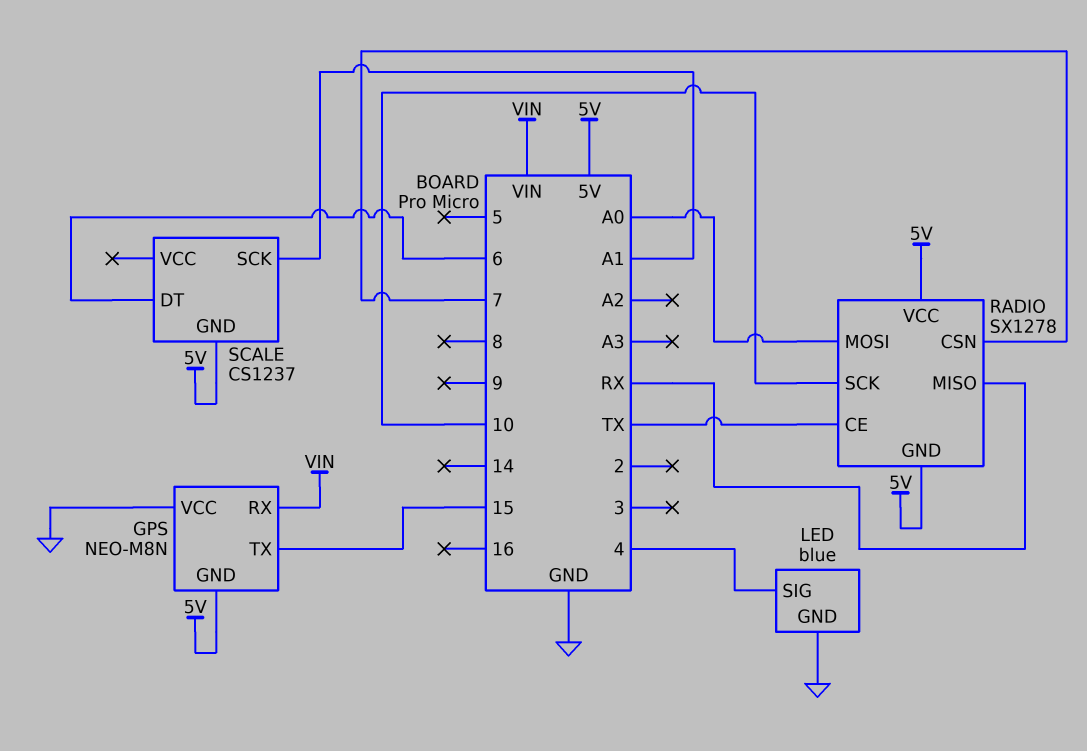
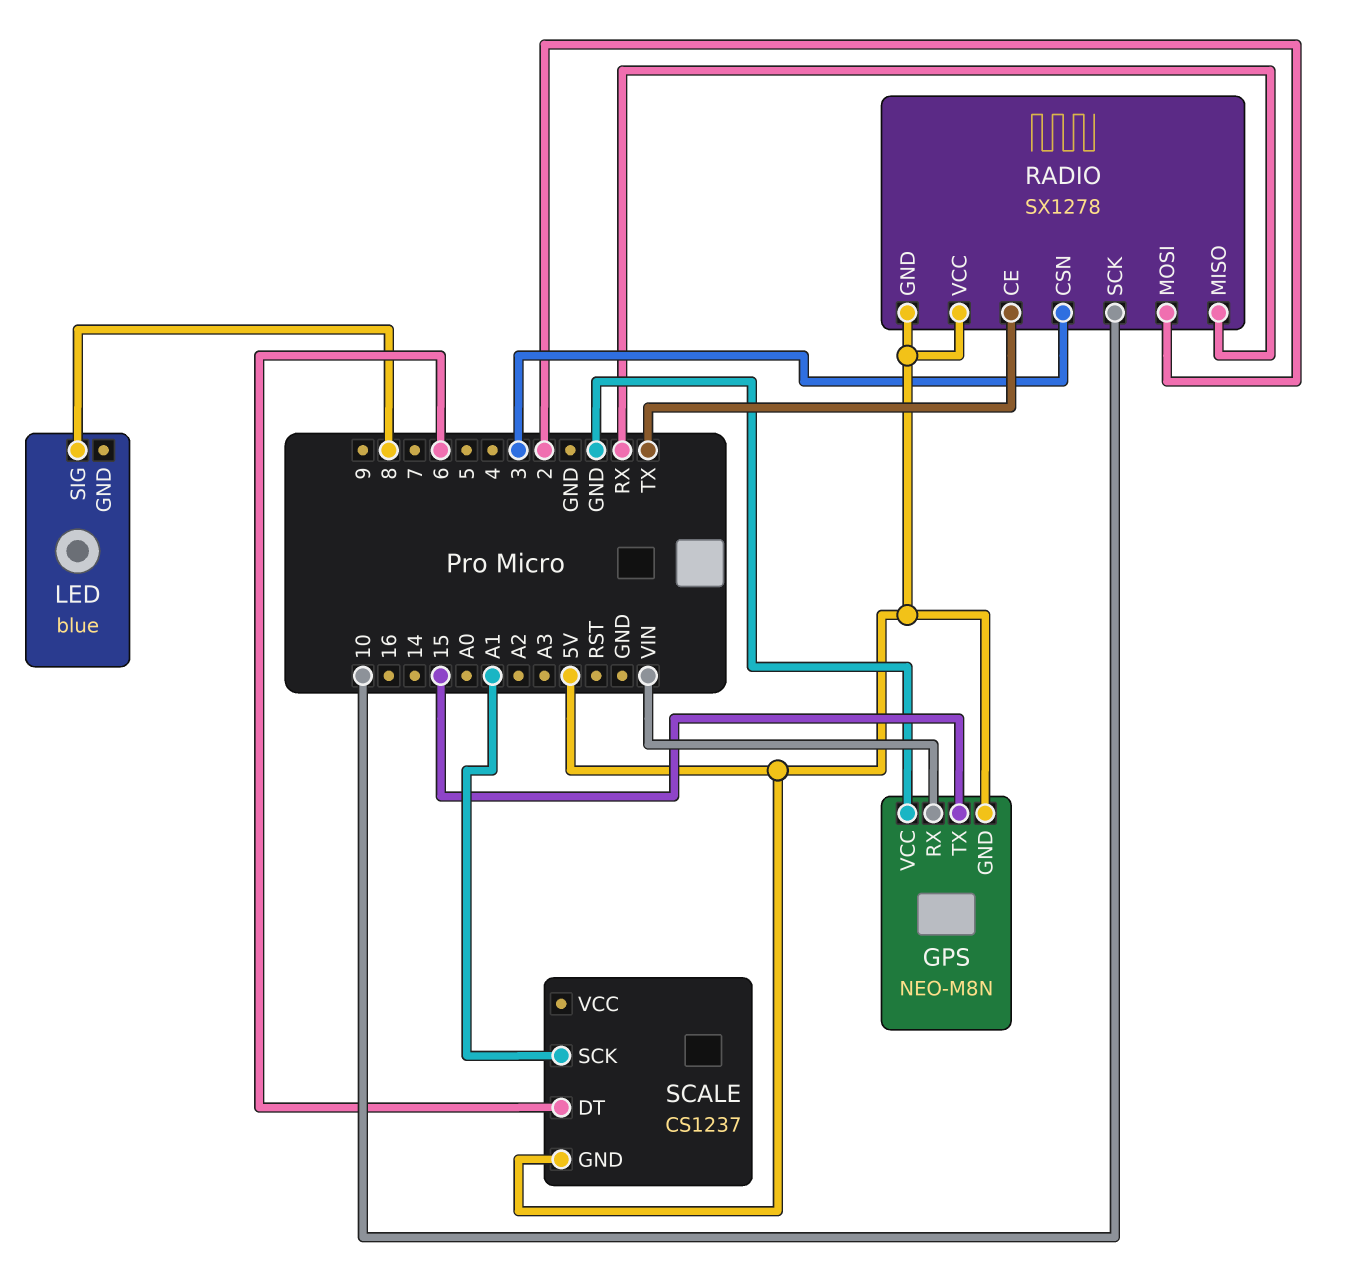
LED pin GND: GND -> none
LED pin SIG: 4 -> 8
RADIO pin CSN: 7 -> 3
RADIO pin MOSI: A0 -> 2

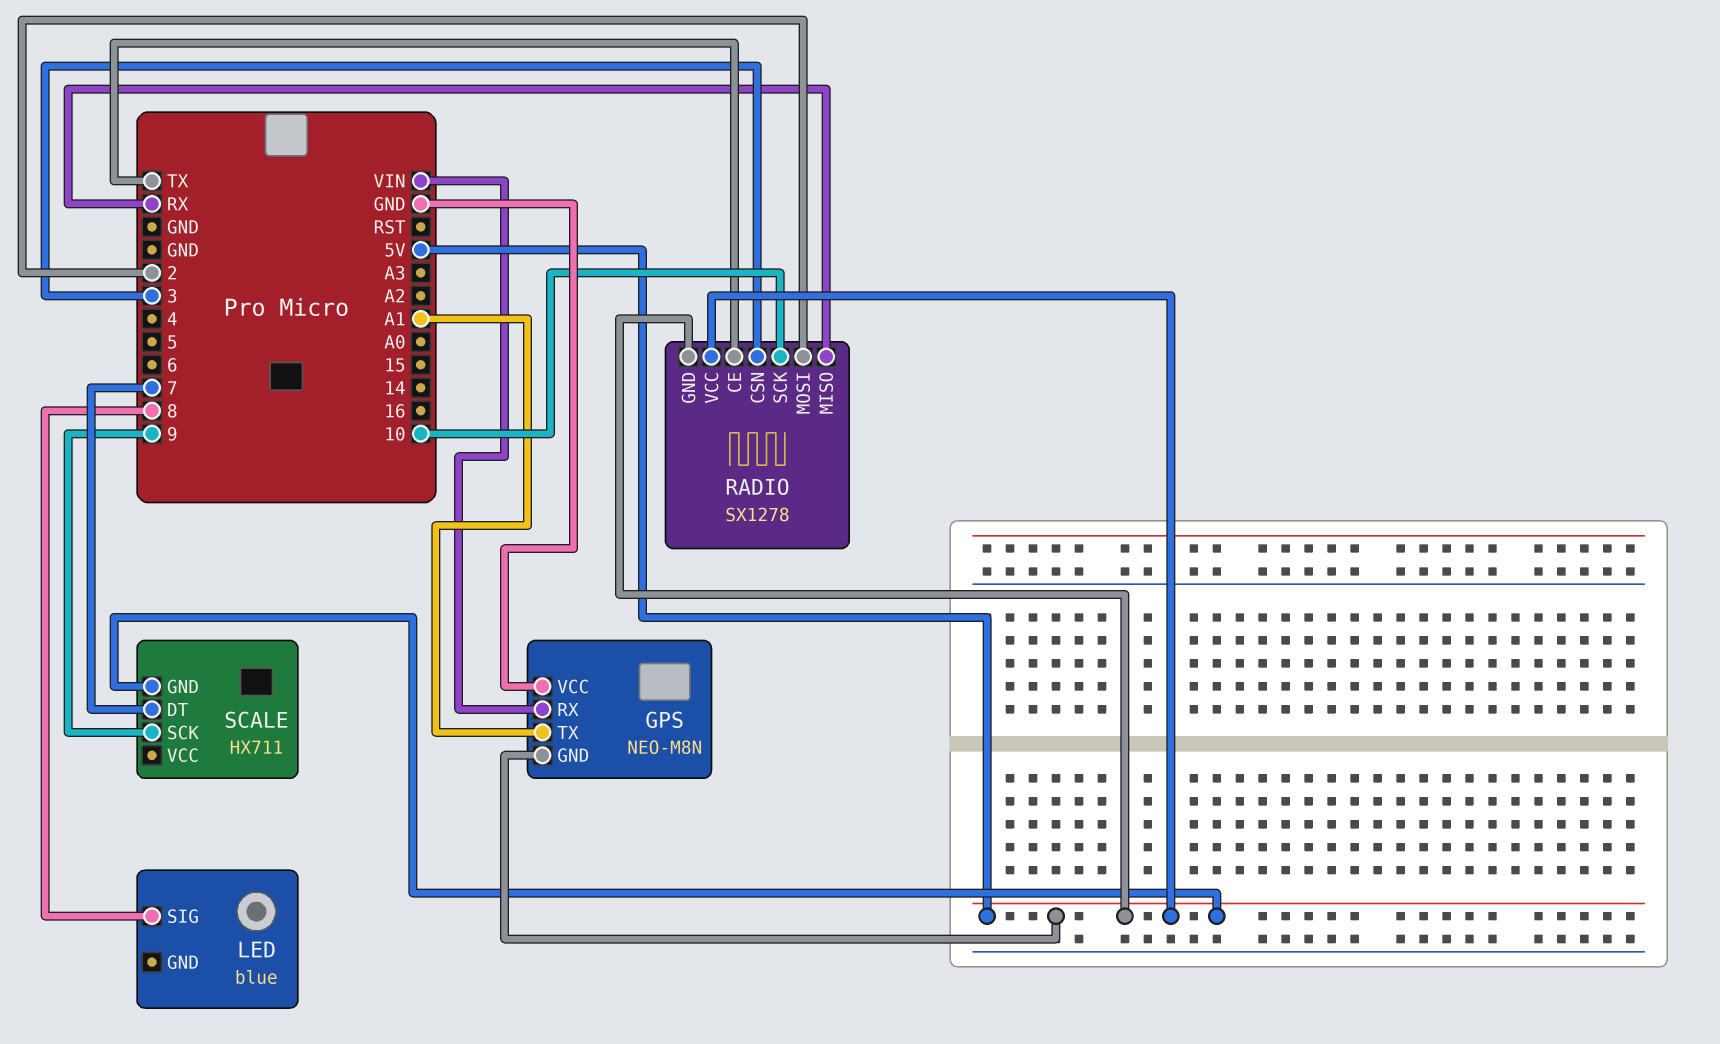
GPS pin TX: 15 -> A1
SCALE: CS1237 -> HX711
SCALE pin DT: 6 -> 7
SCALE pin SCK: A1 -> 9

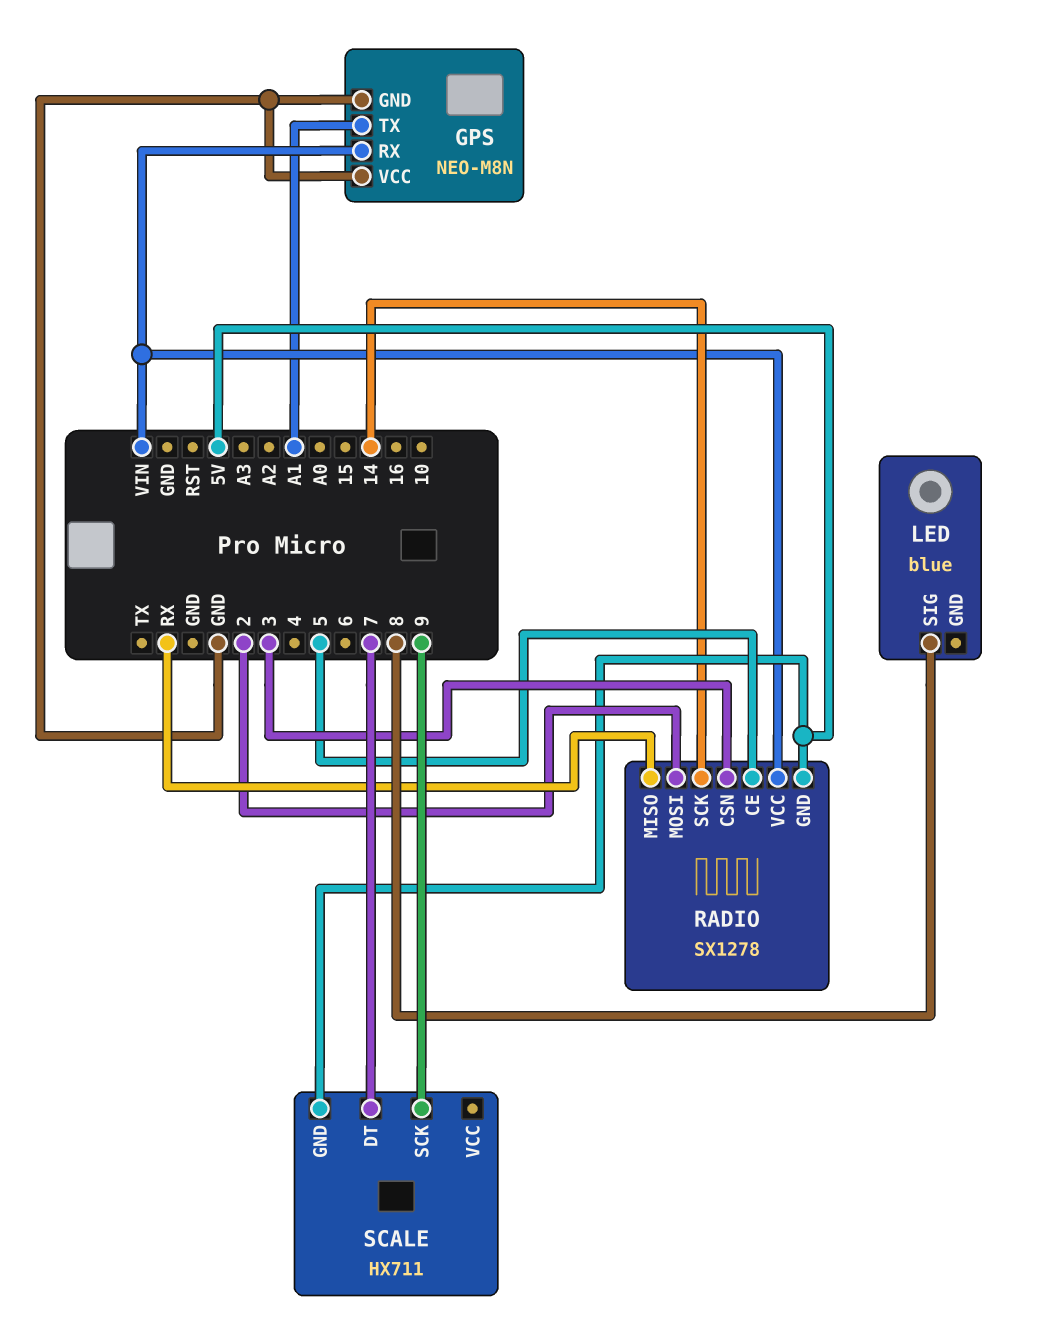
GPS pin GND: 5V -> GND
RADIO pin CE: TX -> 5
RADIO pin SCK: 10 -> 14
RADIO pin VCC: 5V -> VIN

